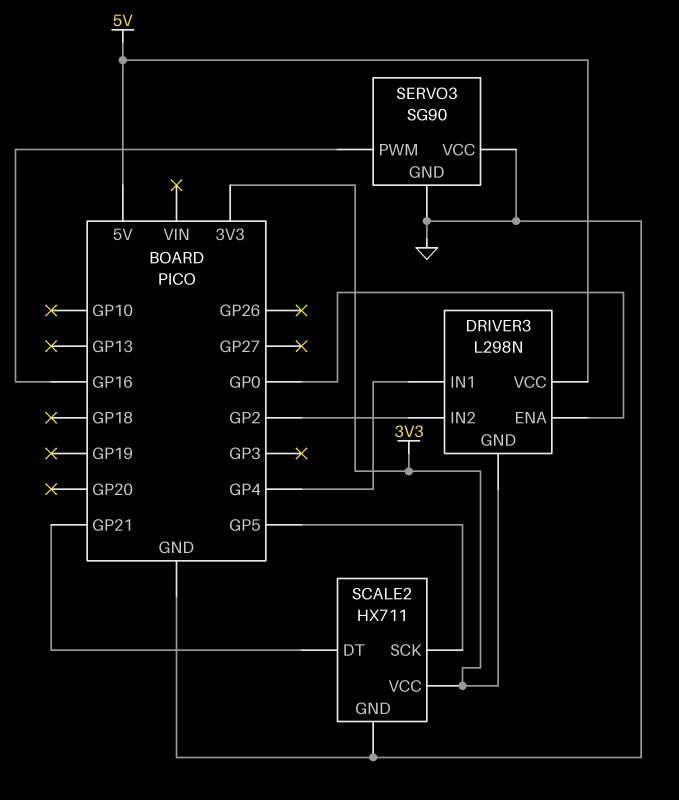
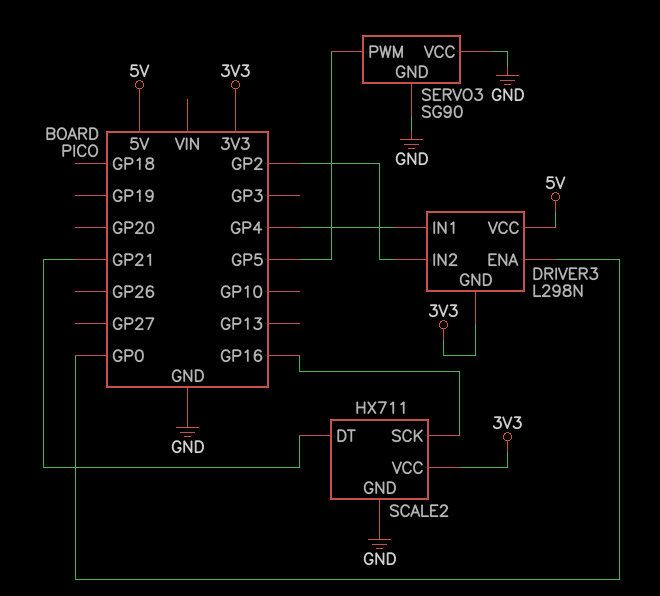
SCALE2 pin SCK: GP5 -> GP16
SERVO3 pin PWM: GP16 -> GP5

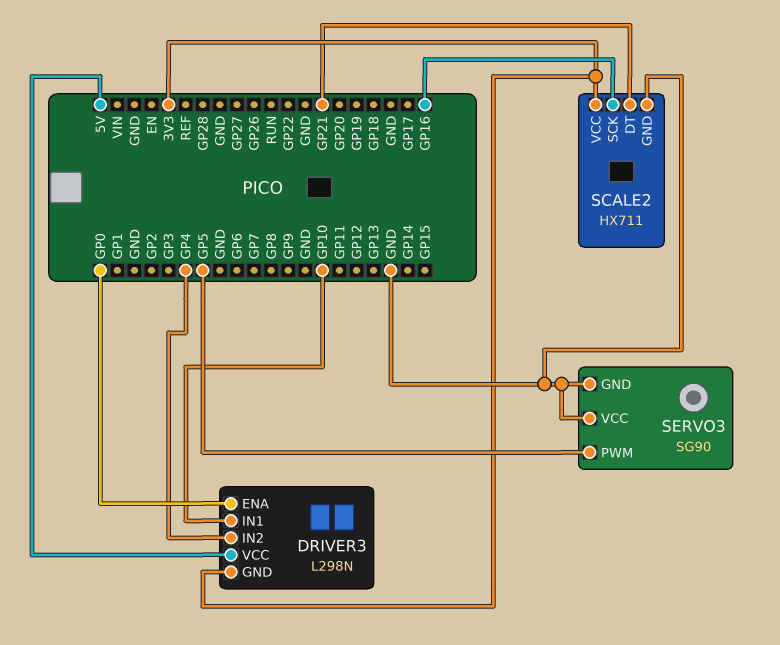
DRIVER3 pin IN1: GP4 -> GP10
DRIVER3 pin IN2: GP2 -> GP4

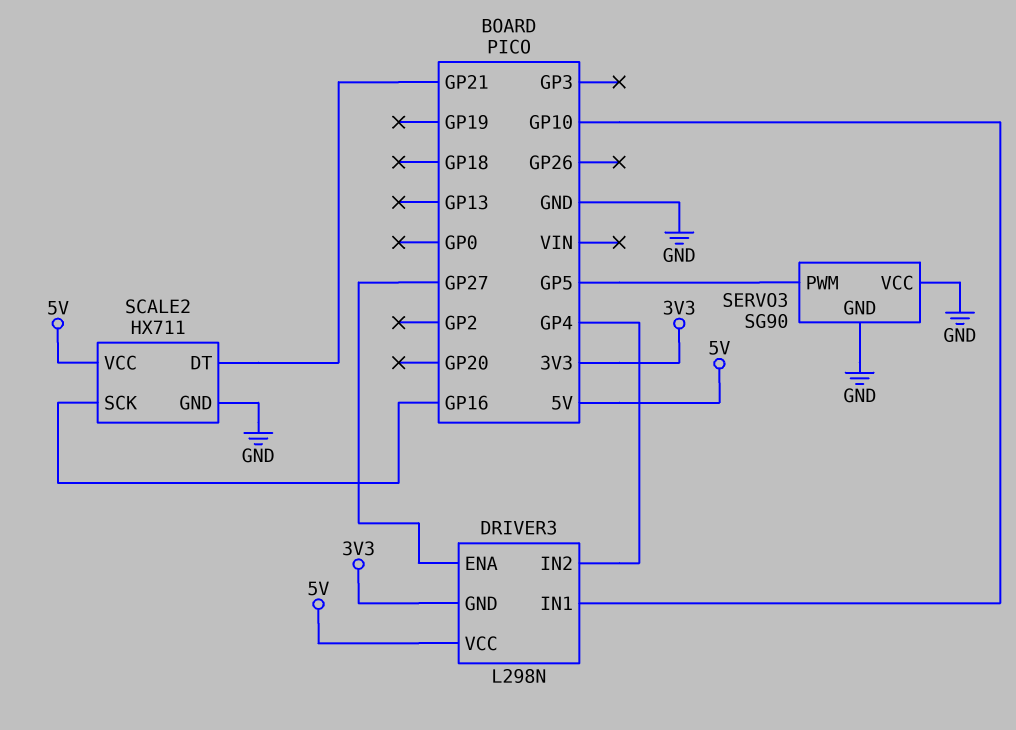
DRIVER3 pin ENA: GP0 -> GP27
SCALE2 pin VCC: 3V3 -> 5V

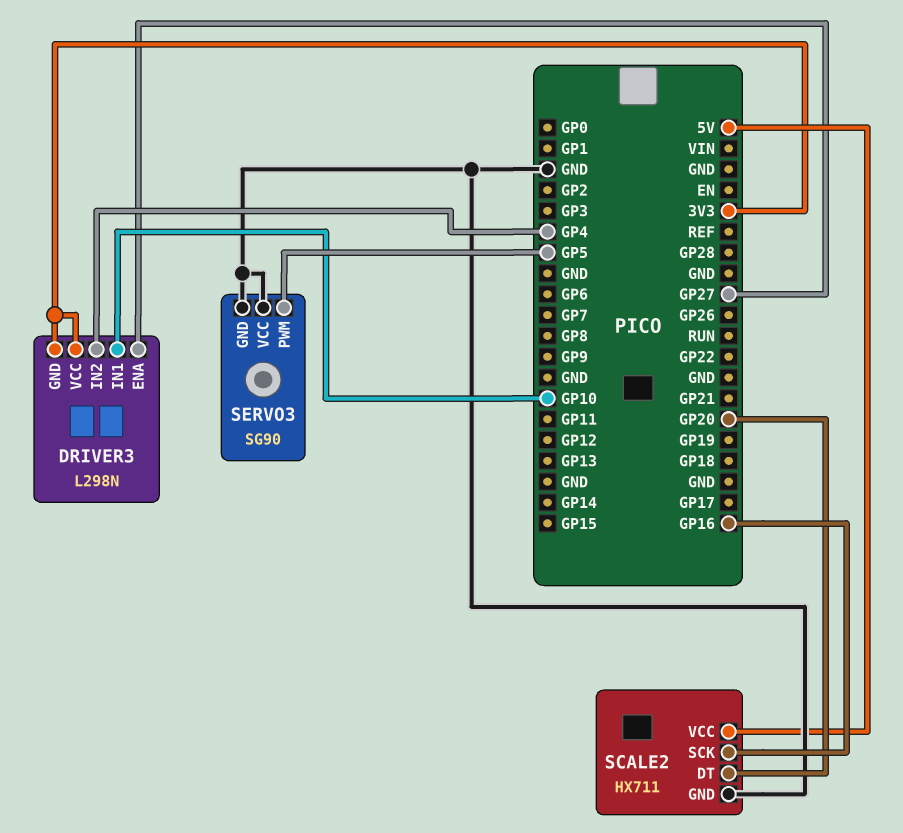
DRIVER3 pin VCC: 5V -> 3V3
SCALE2 pin DT: GP21 -> GP20

